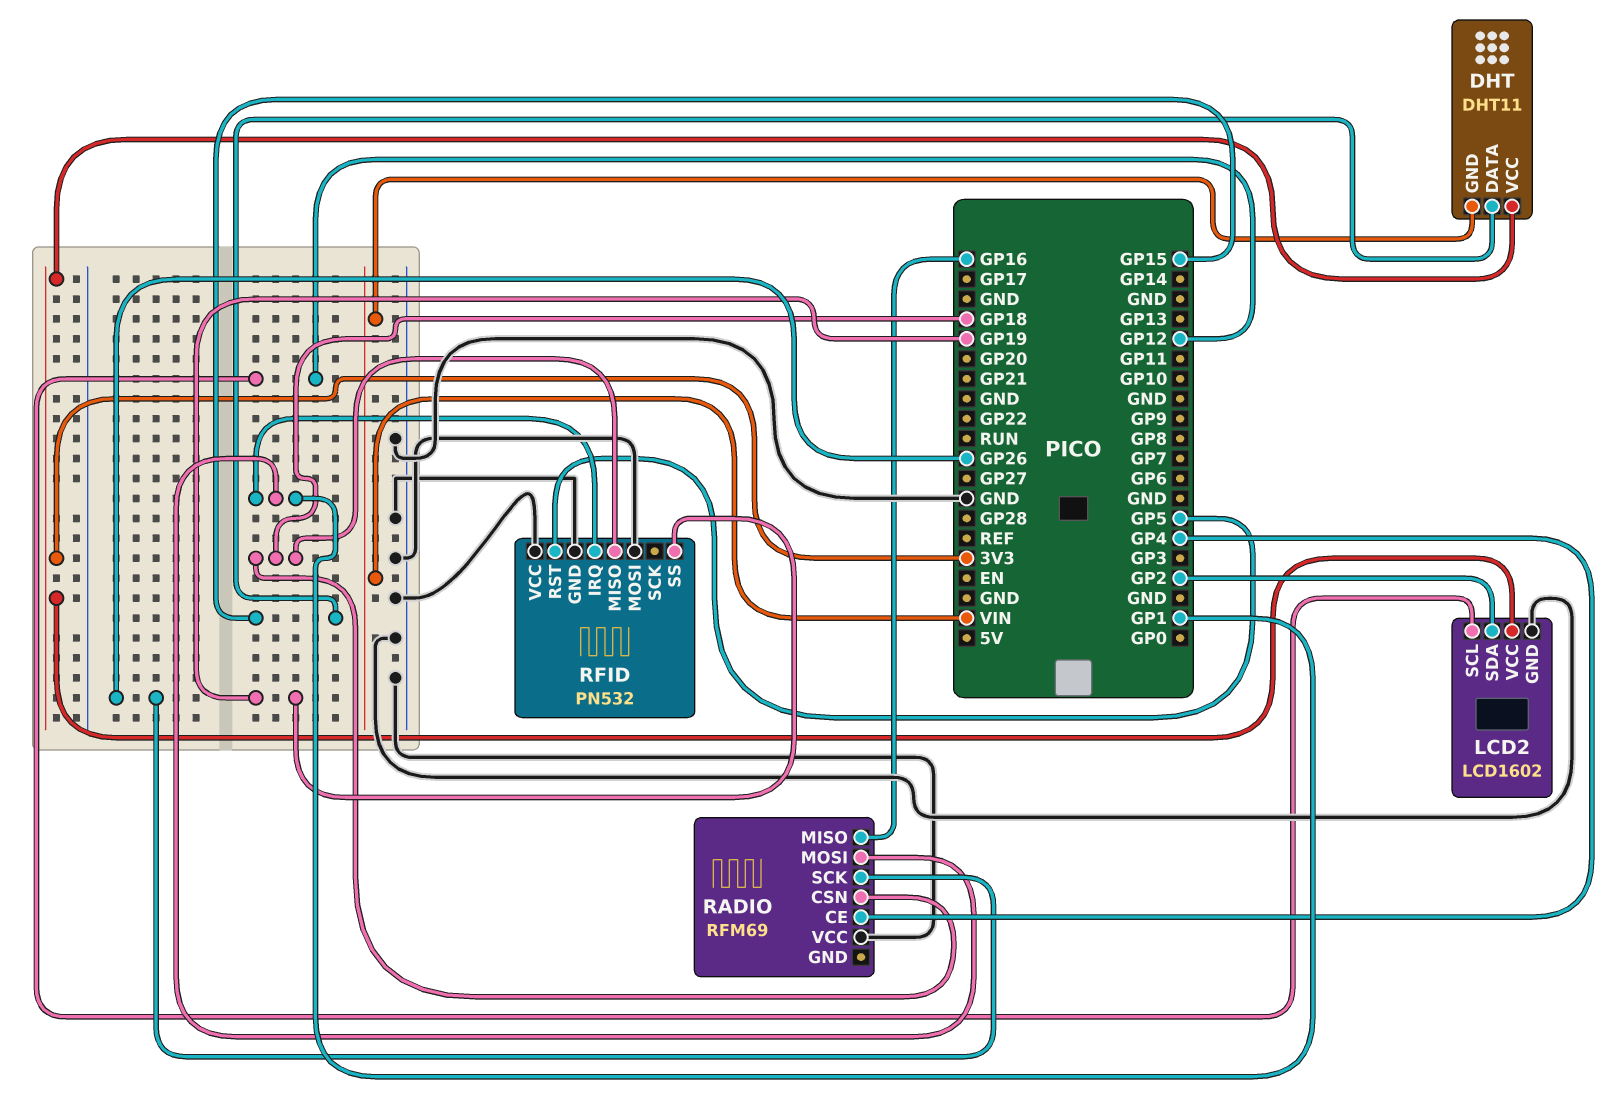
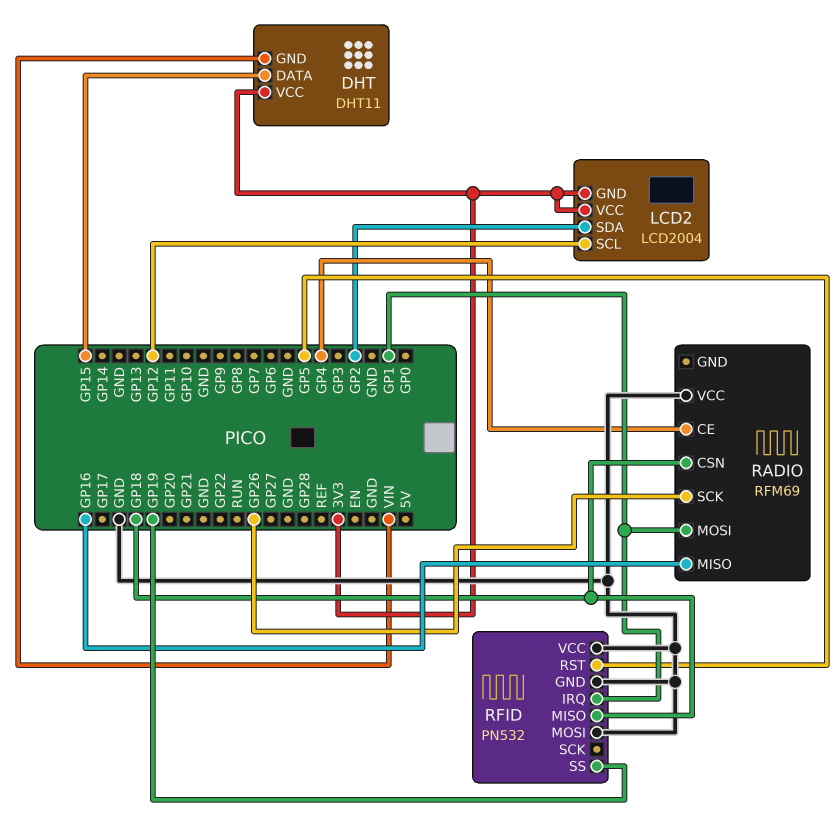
LCD2: LCD1602 -> LCD2004
LCD2 pin GND: GND -> 3V3

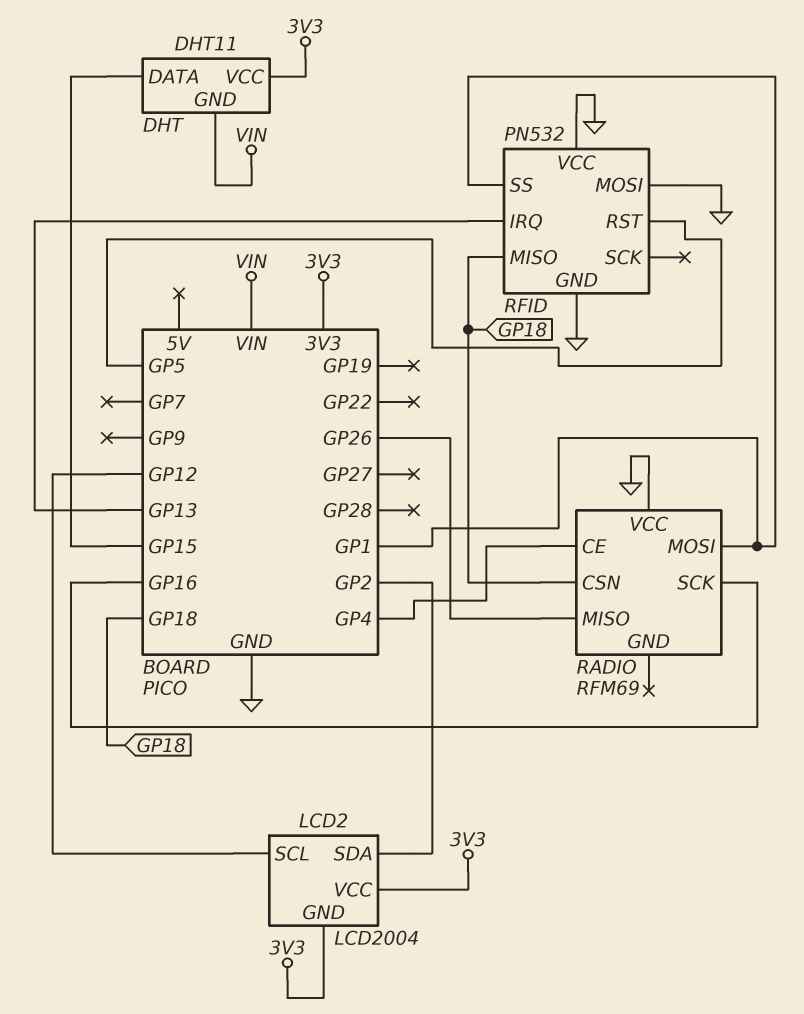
RADIO pin MISO: GP16 -> GP26
RADIO pin SCK: GP26 -> GP16
RFID pin IRQ: GP1 -> GP13
RFID pin SS: GP19 -> GP1

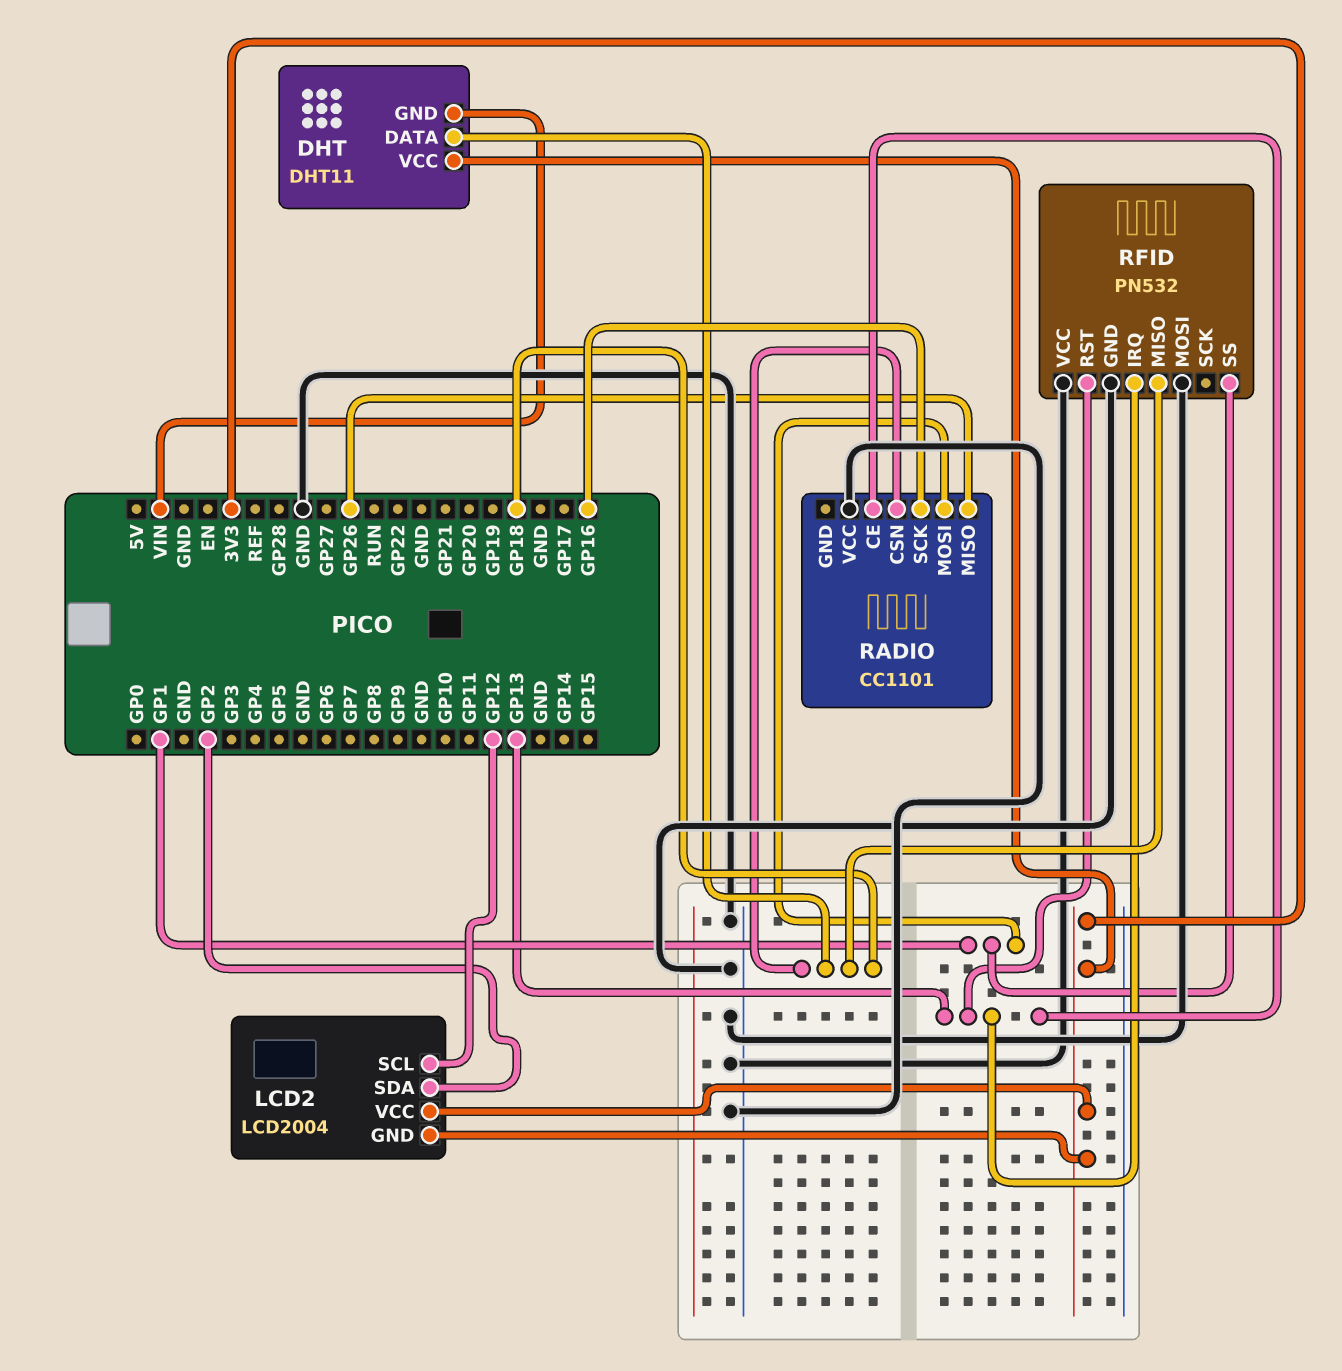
DHT pin DATA: GP15 -> GP18
RADIO: RFM69 -> CC1101
RADIO pin CE: GP4 -> GP13
RFID pin RST: GP5 -> GP13

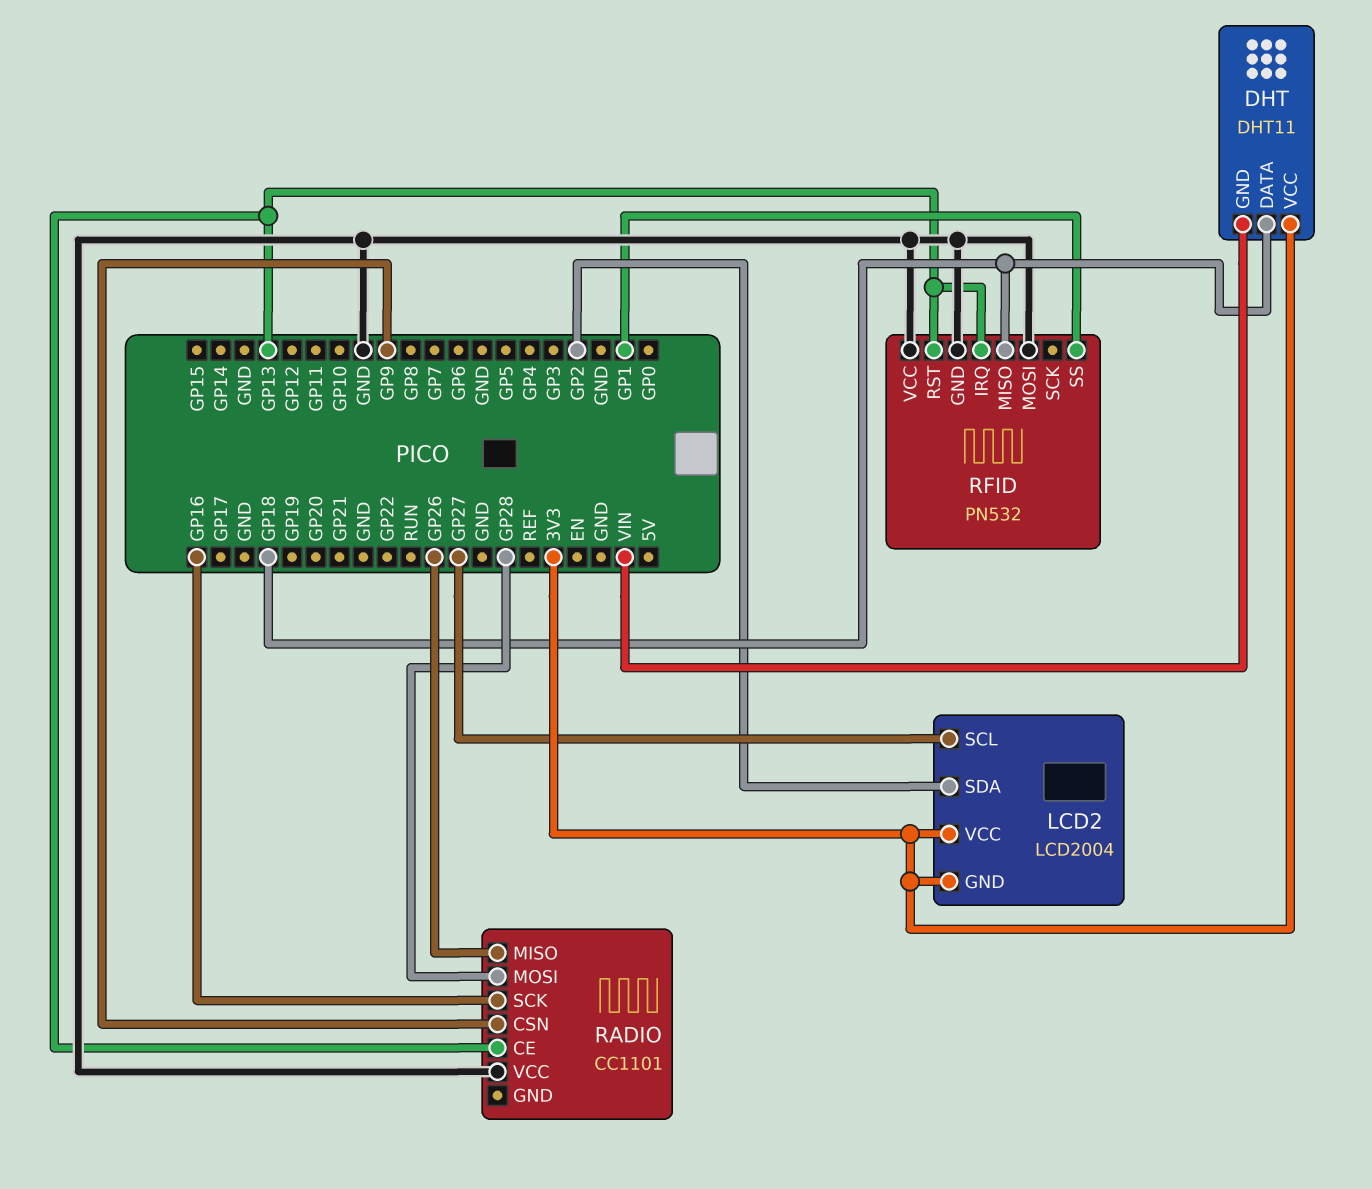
LCD2 pin SCL: GP12 -> GP27
RADIO pin CSN: GP18 -> GP9
RADIO pin MOSI: GP1 -> GP28

